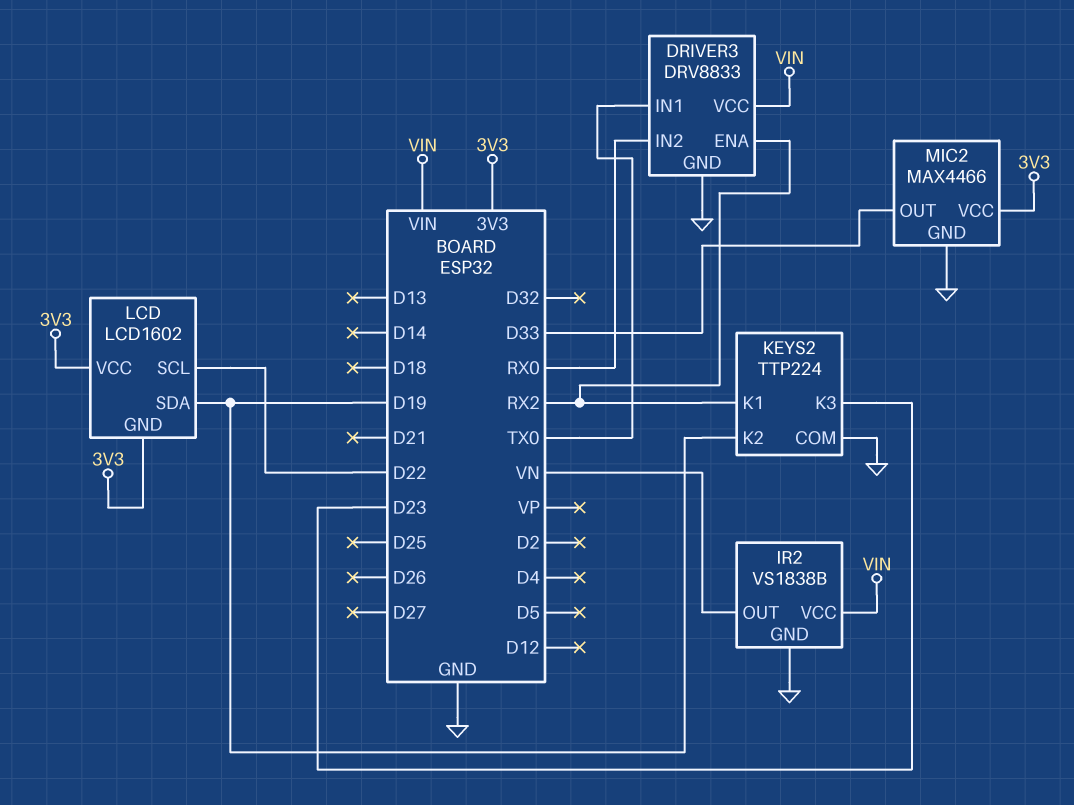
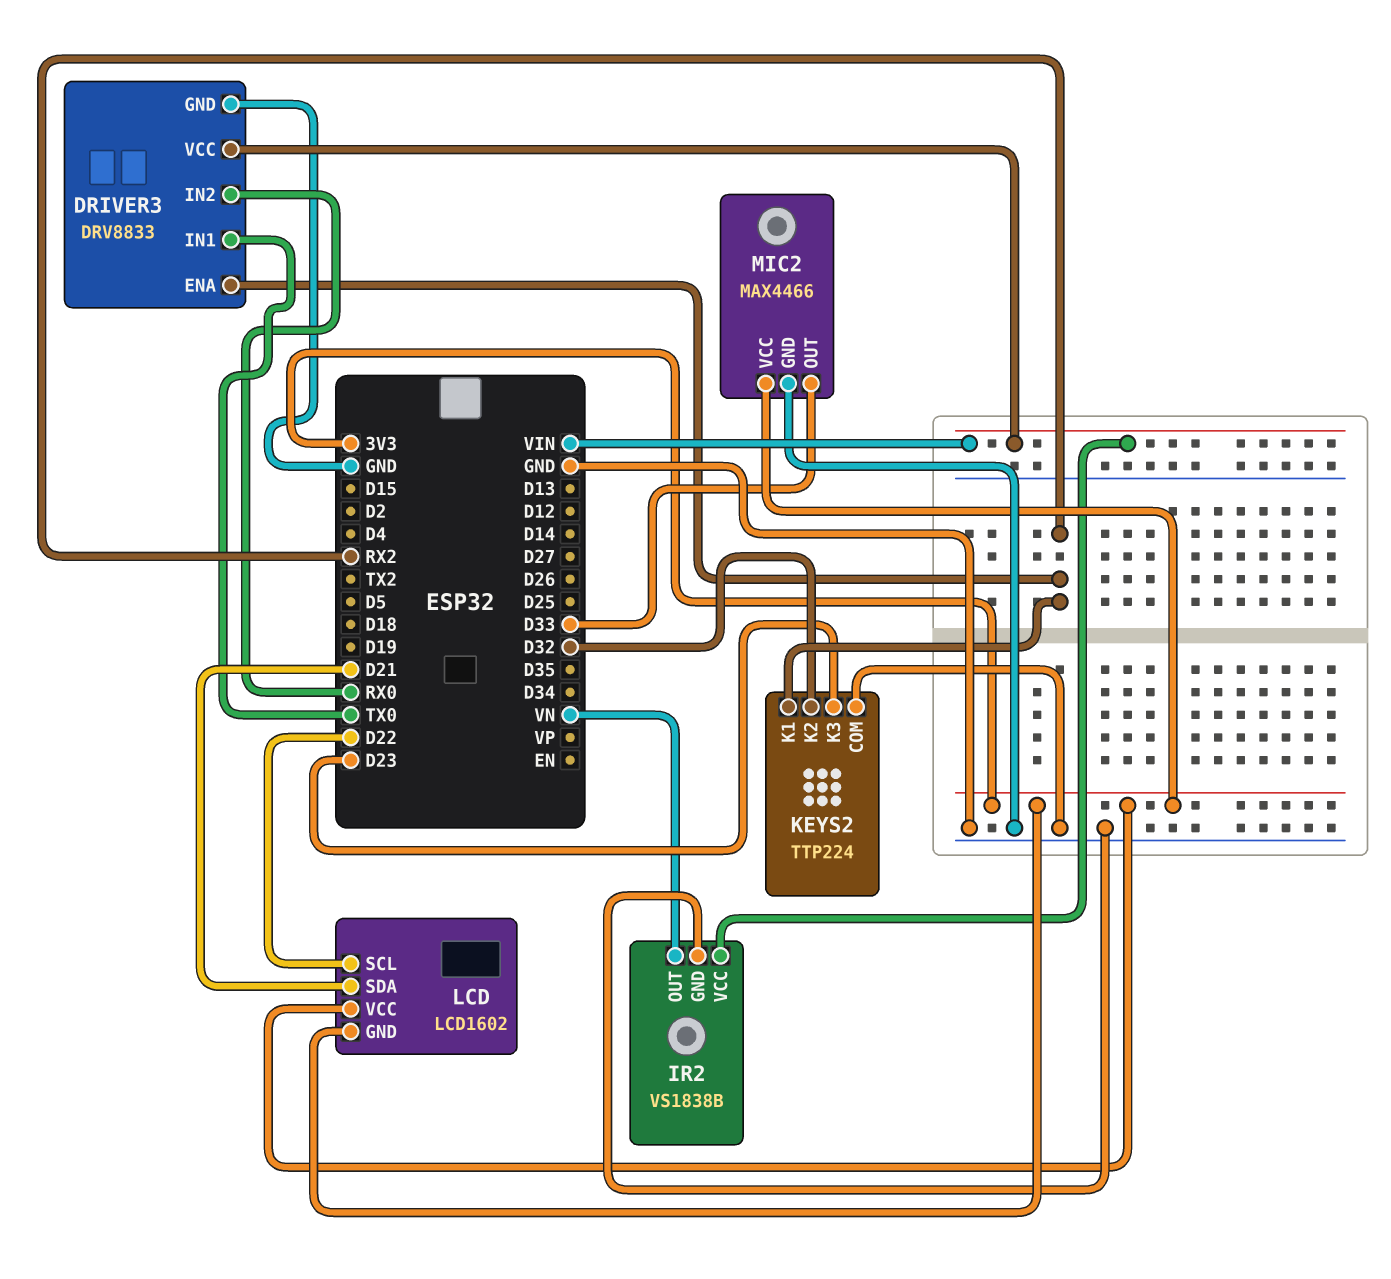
KEYS2 pin K2: D19 -> D32
LCD pin SDA: D19 -> D21

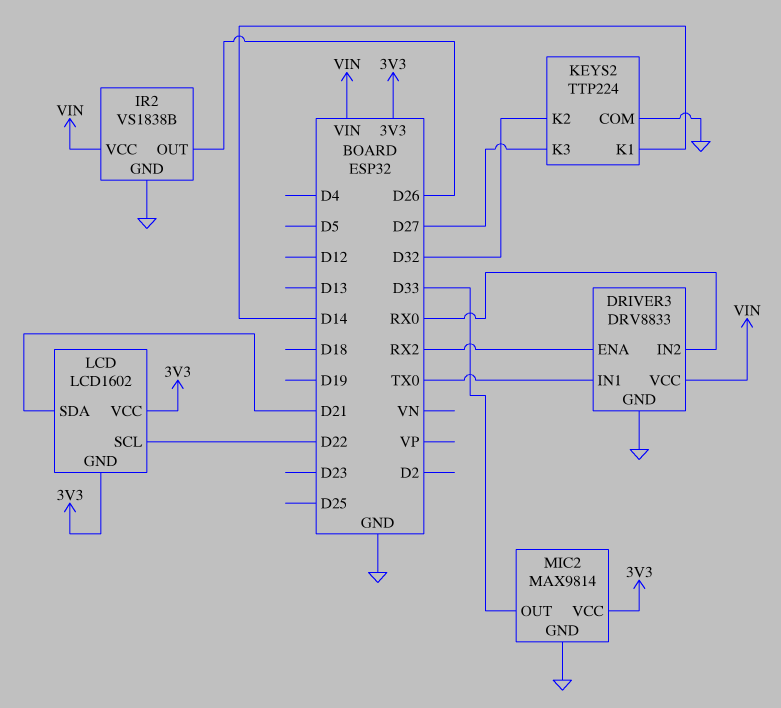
IR2 pin OUT: VN -> D26
KEYS2 pin K1: RX2 -> D14
KEYS2 pin K3: D23 -> D27
MIC2: MAX4466 -> MAX9814

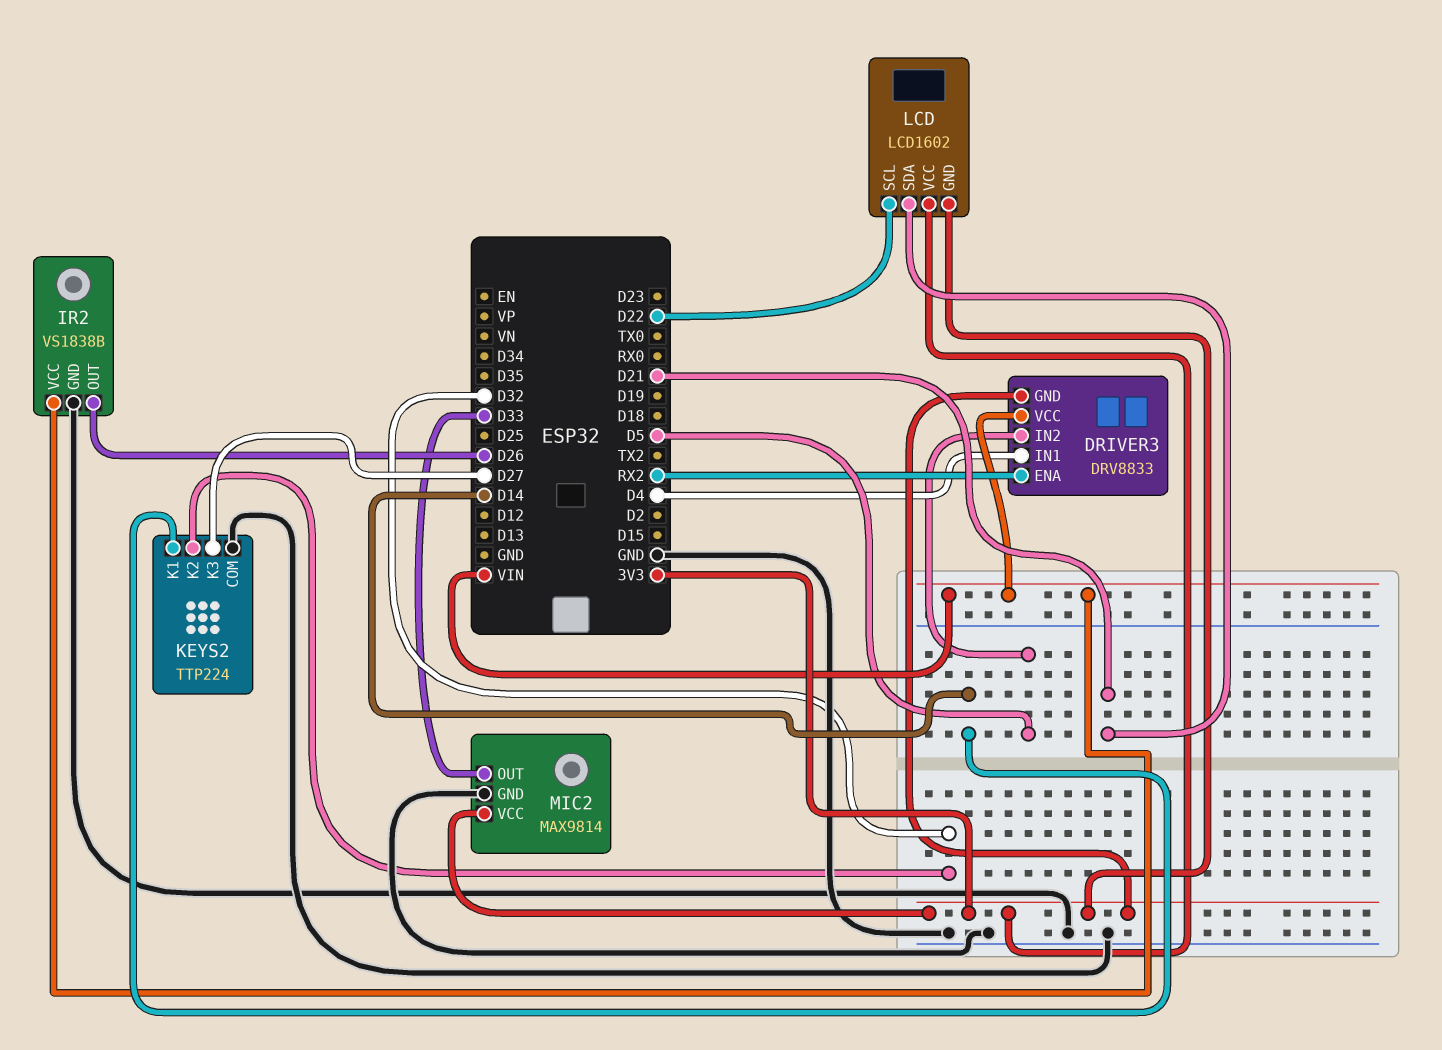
DRIVER3 pin GND: GND -> 3V3
DRIVER3 pin IN1: TX0 -> D4
DRIVER3 pin IN2: RX0 -> D5

